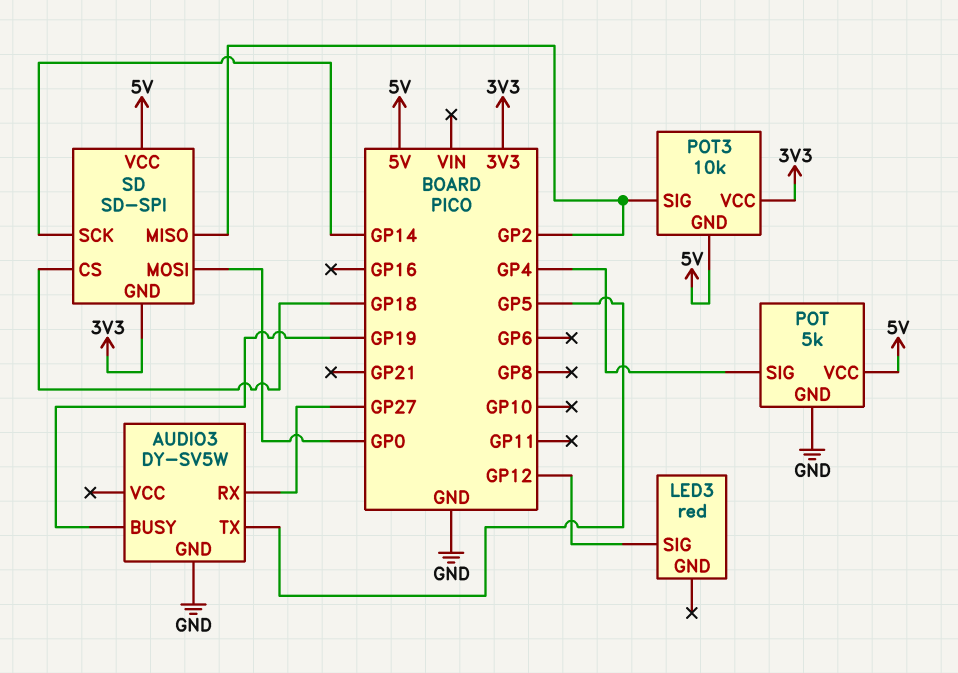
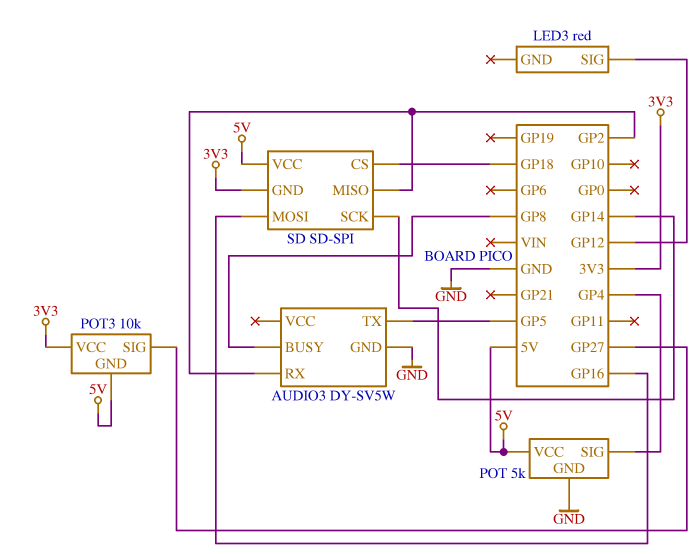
AUDIO3 pin BUSY: GP19 -> GP8
AUDIO3 pin RX: GP27 -> GP2
POT3 pin SIG: GP2 -> GP27
SD pin MOSI: GP0 -> GP16

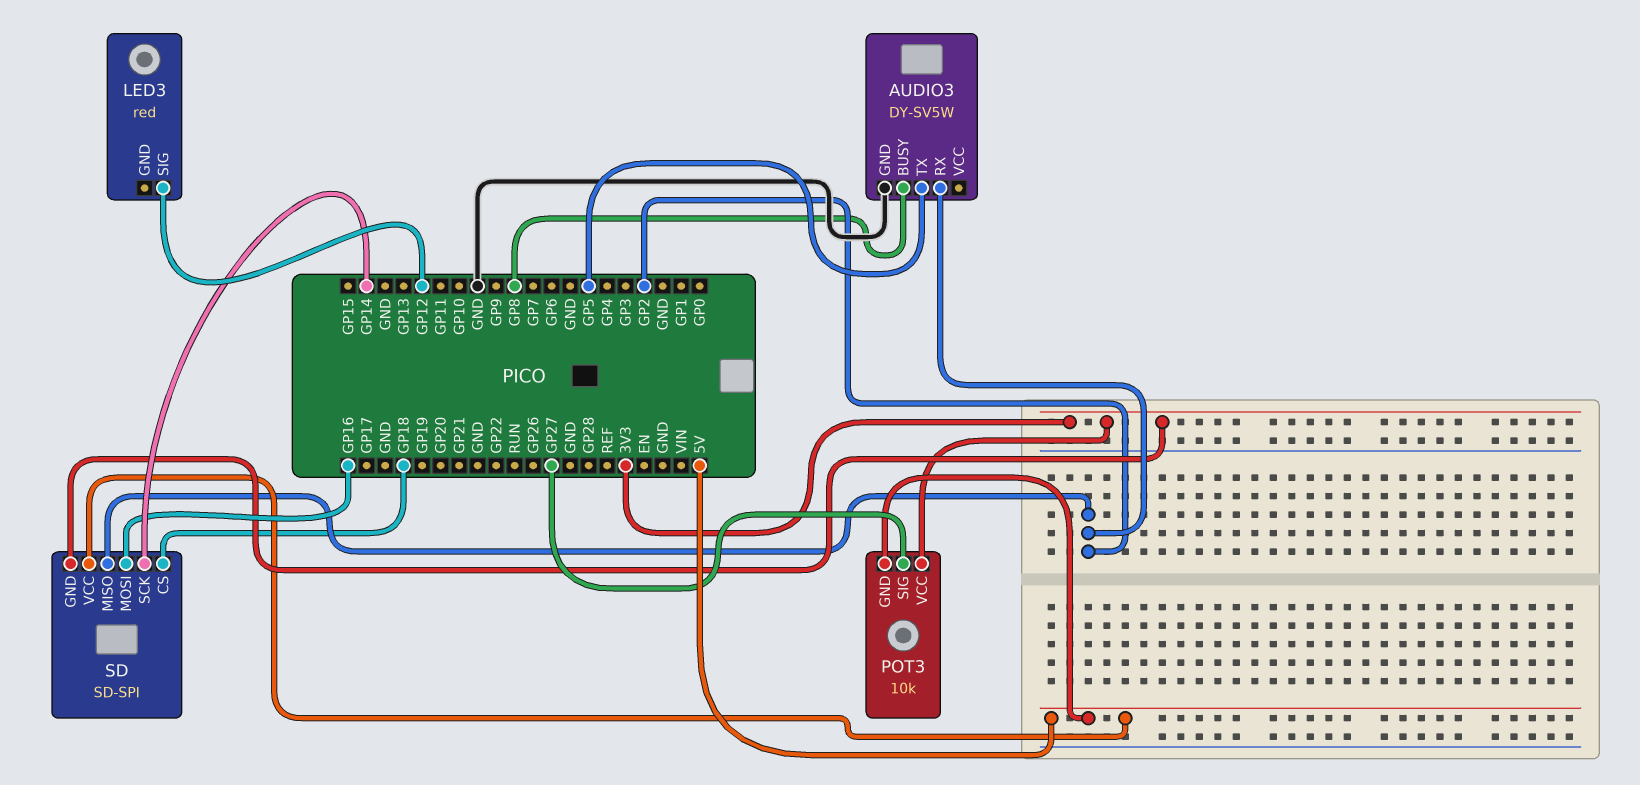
POT: 5k -> none
POT pin GND: GND -> none
POT pin SIG: GP4 -> none
POT pin VCC: 5V -> none

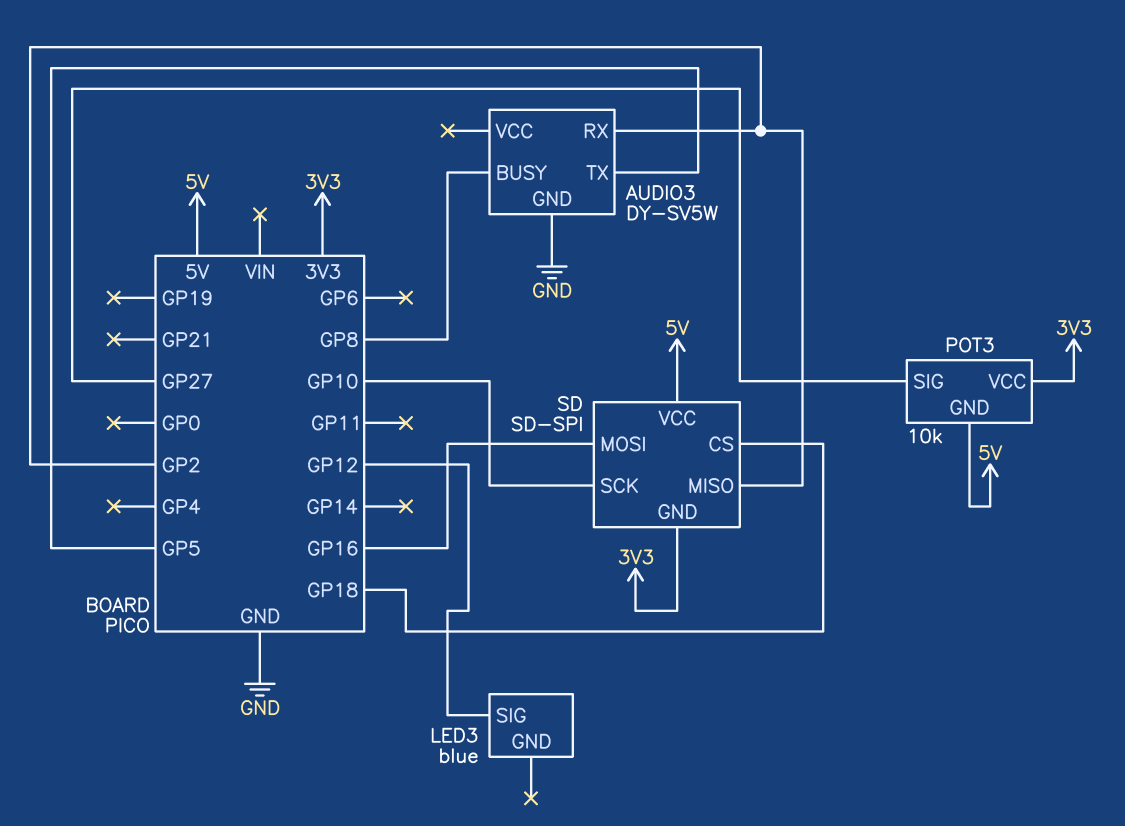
LED3: red -> blue
SD pin SCK: GP14 -> GP10

